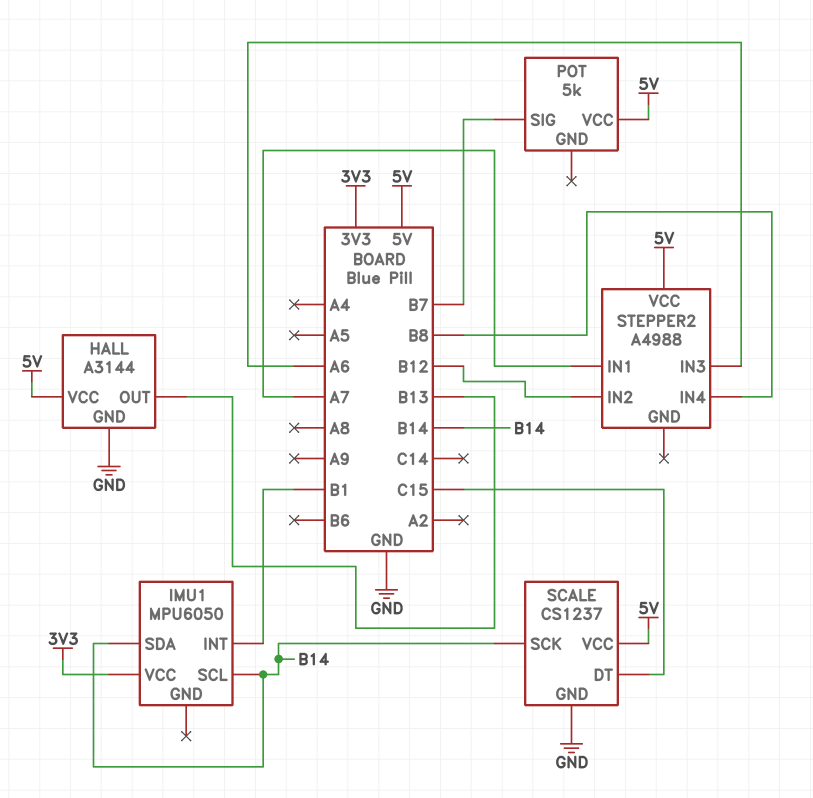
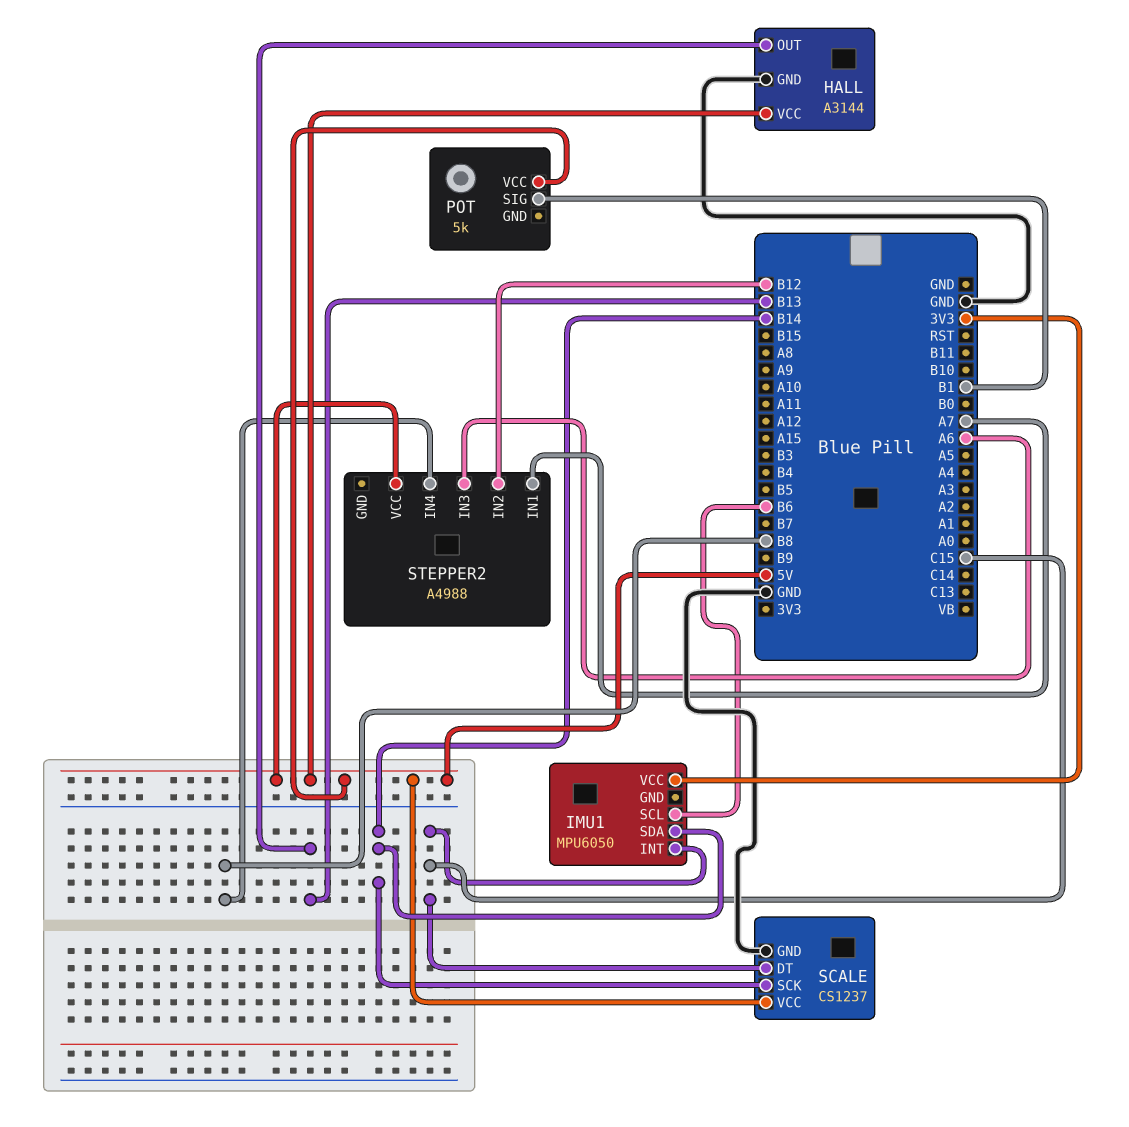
IMU1 pin INT: B1 -> C15
IMU1 pin SCL: B14 -> B6
POT pin SIG: B7 -> B1

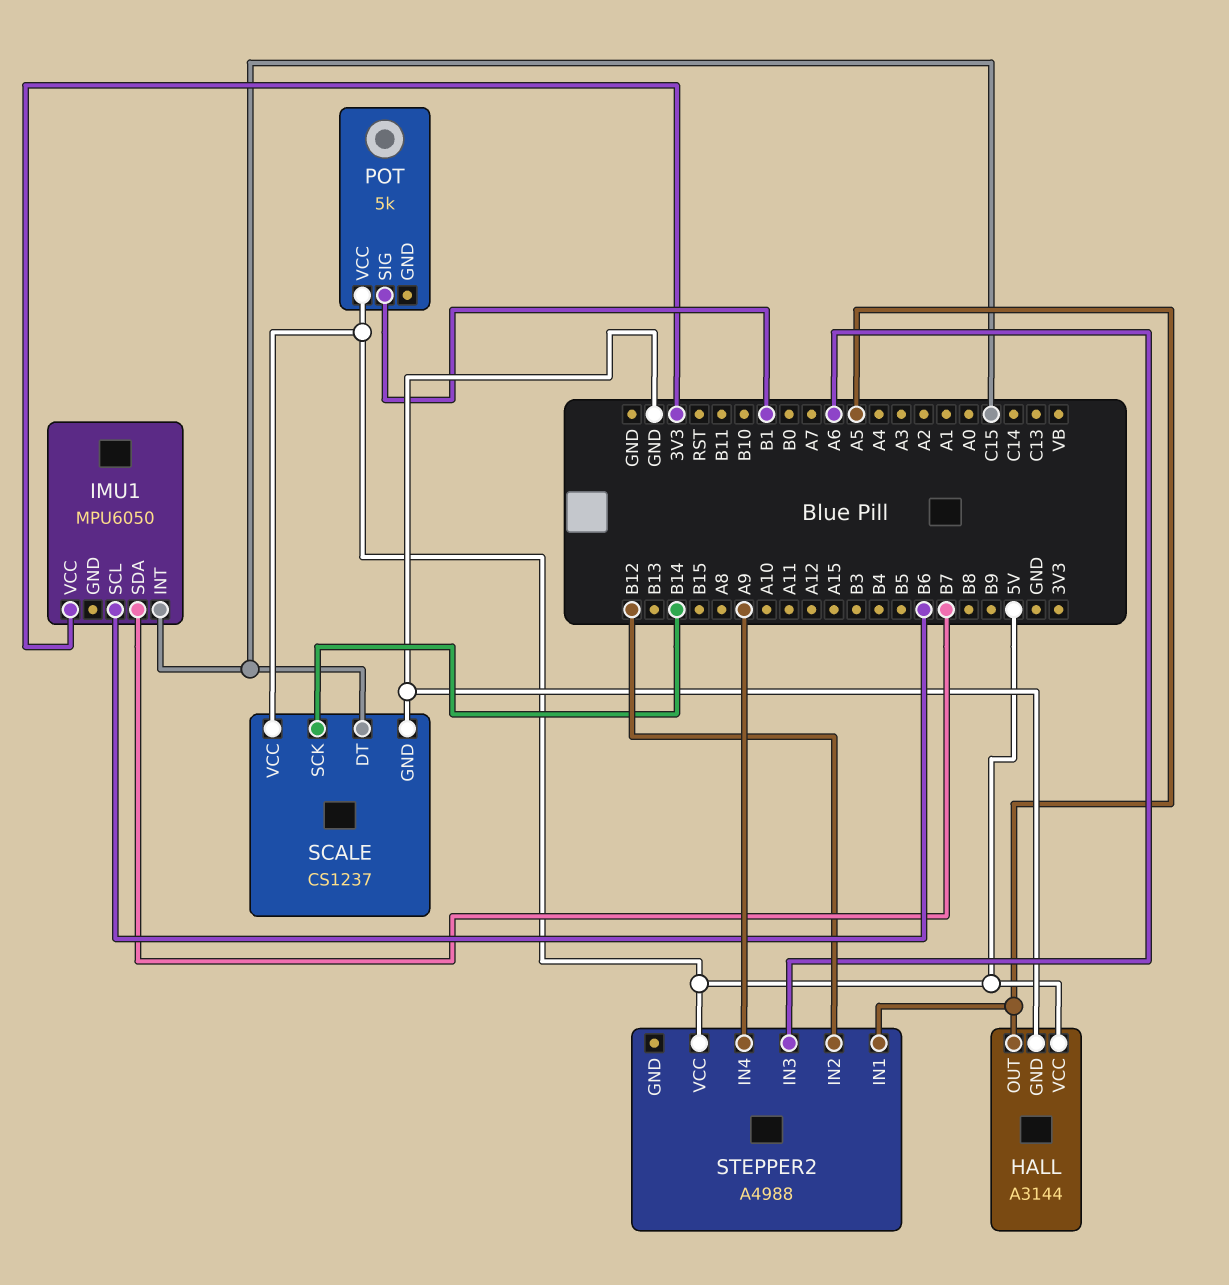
HALL pin OUT: B13 -> A5
IMU1 pin SDA: B14 -> B7
STEPPER2 pin IN1: A7 -> A5
STEPPER2 pin IN4: B8 -> A9

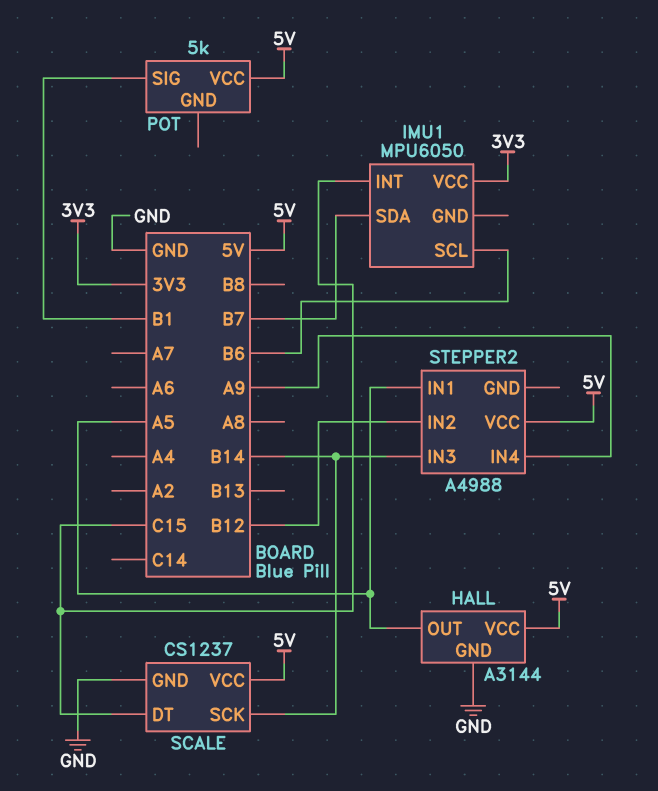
STEPPER2 pin IN3: A6 -> B14

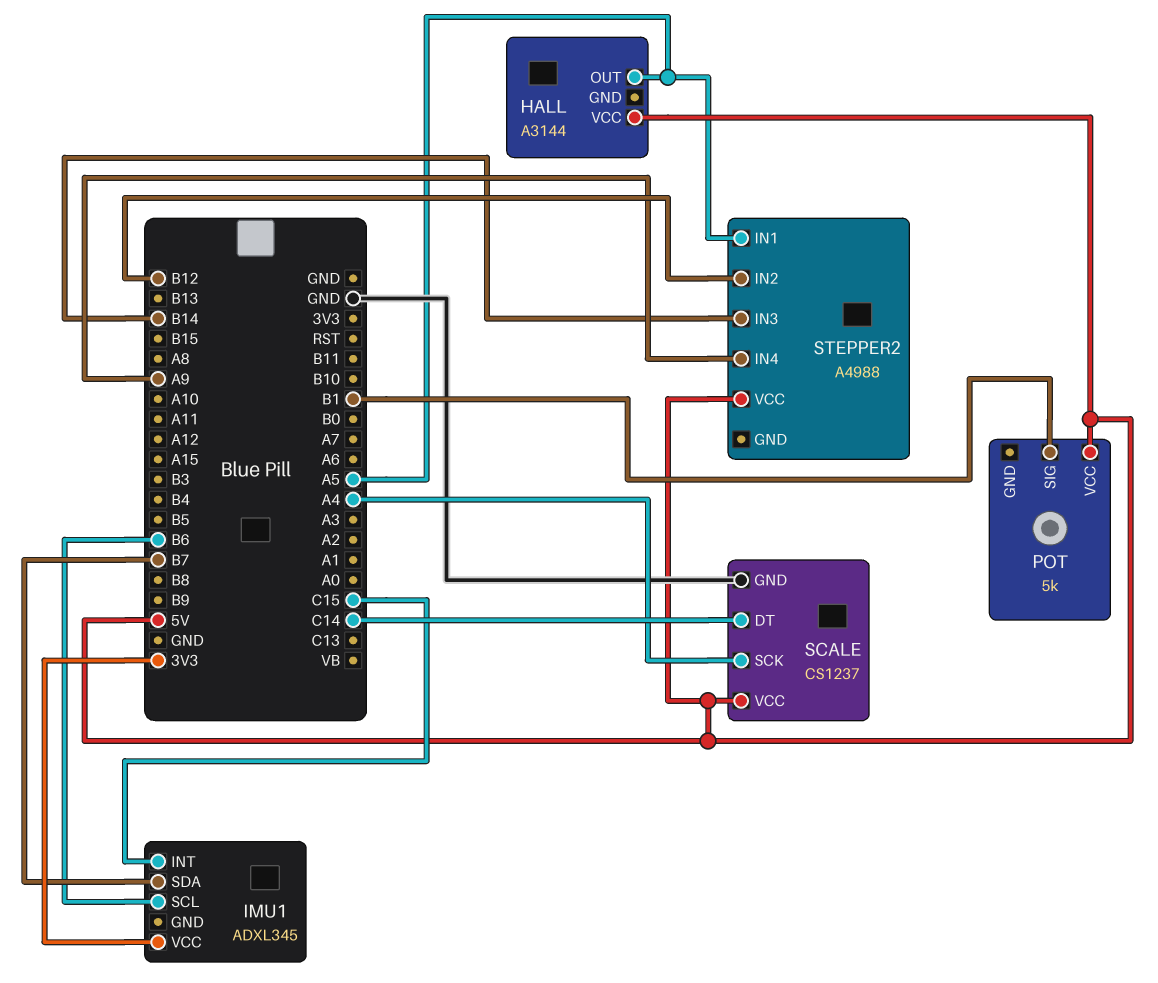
HALL pin GND: GND -> none
IMU1: MPU6050 -> ADXL345
SCALE pin DT: C15 -> C14
SCALE pin SCK: B14 -> A4

